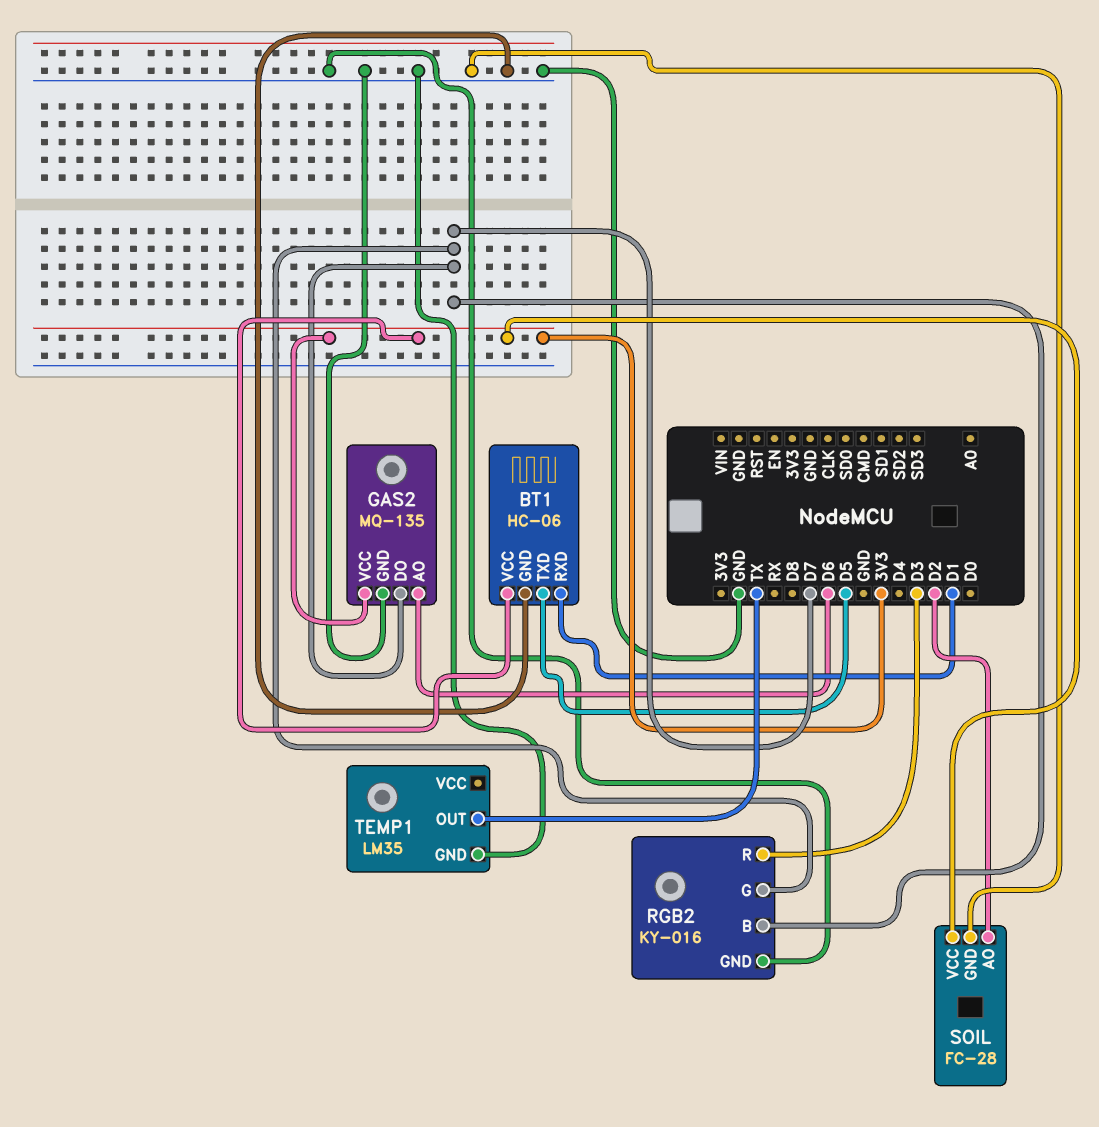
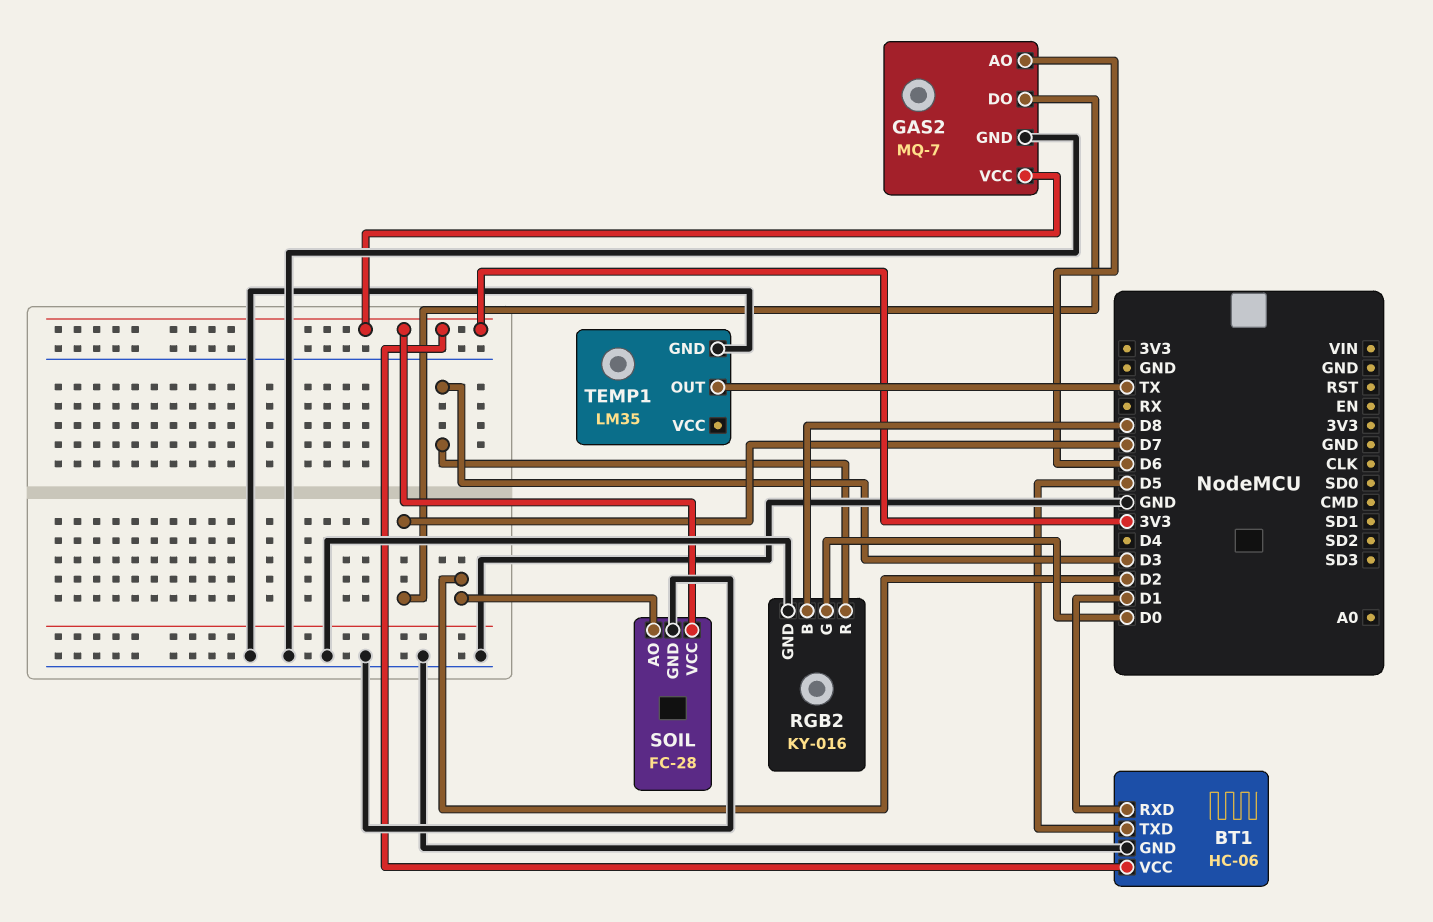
GAS2: MQ-135 -> MQ-7
RGB2 pin B: D7 -> D8
RGB2 pin G: D7 -> D0

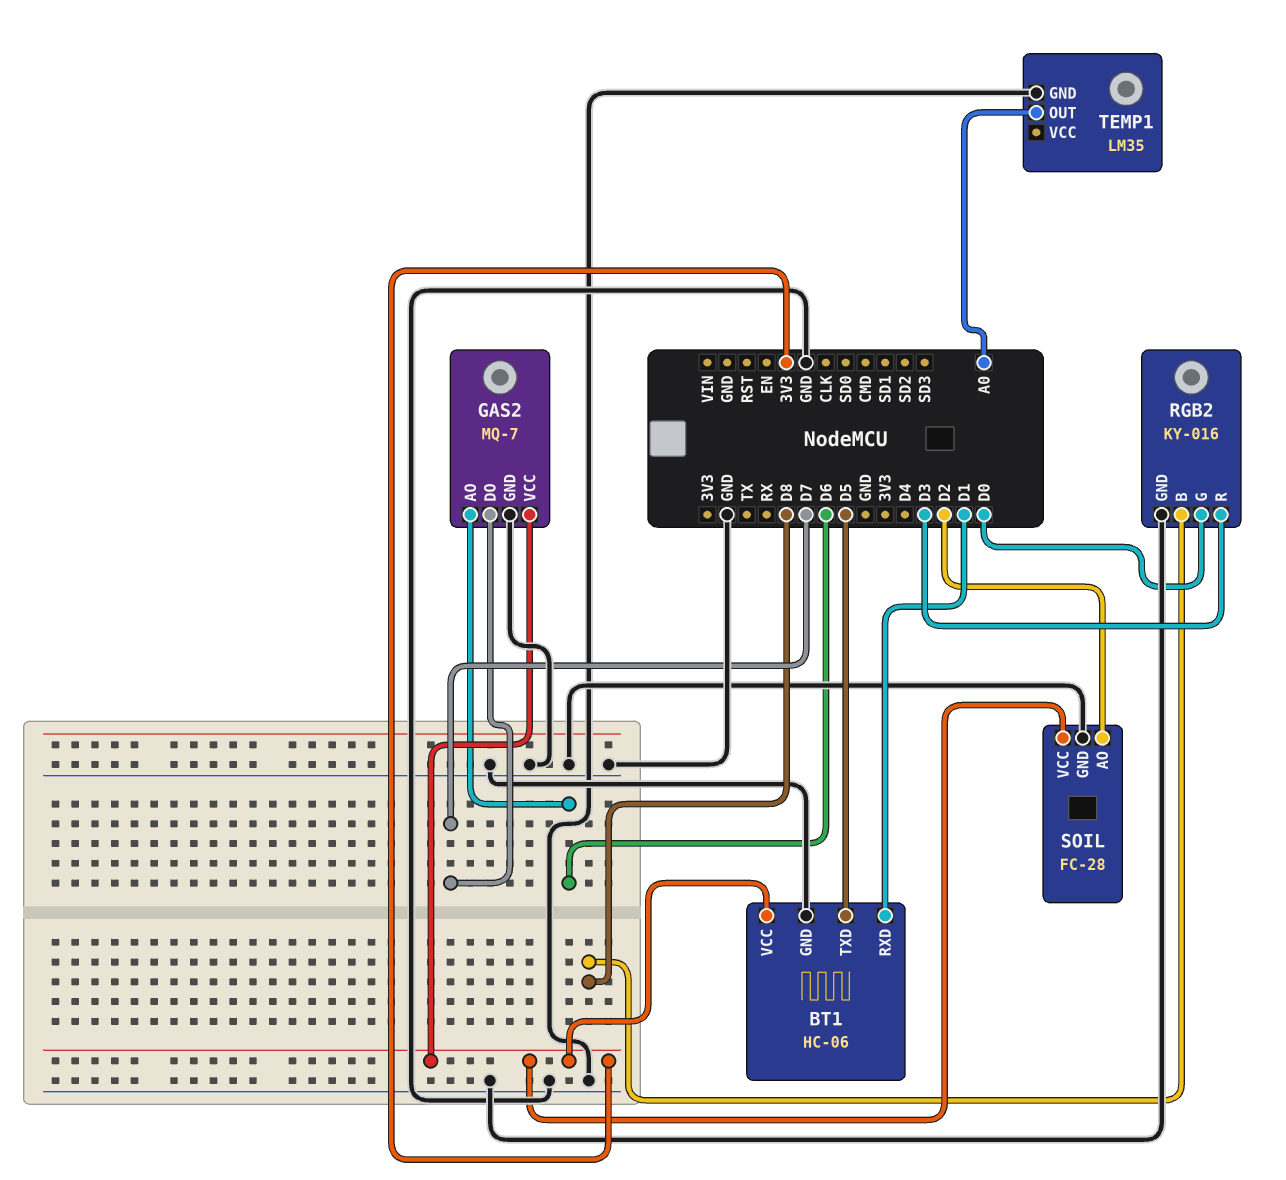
TEMP1 pin OUT: TX -> A0

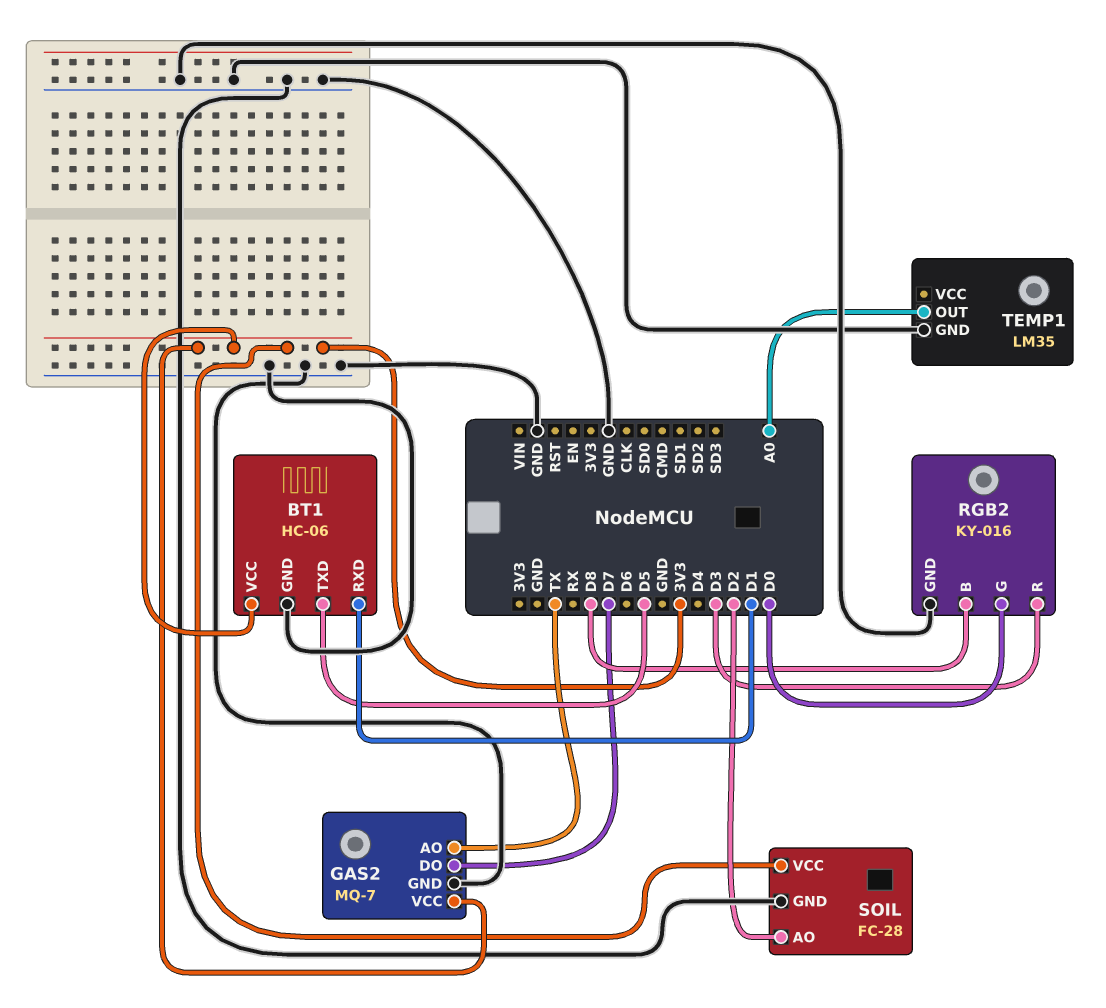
GAS2 pin AO: D6 -> TX

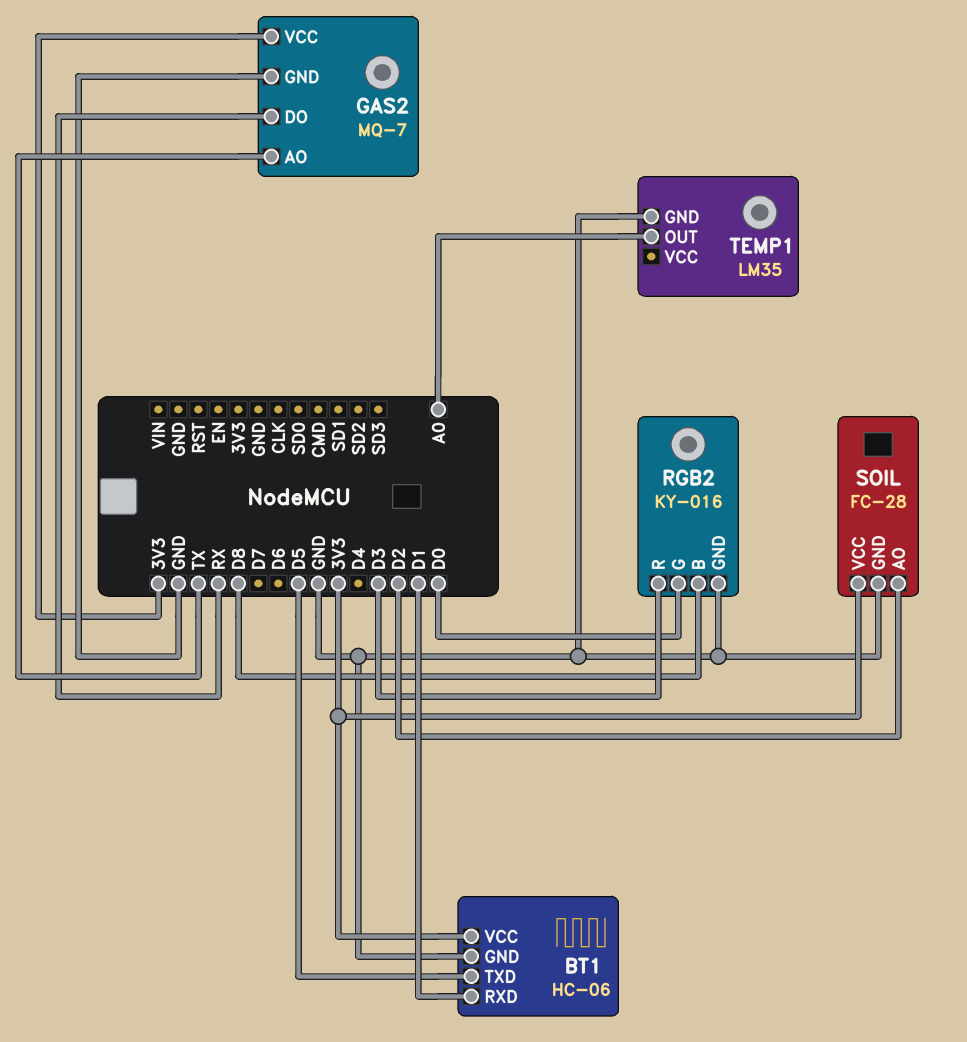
GAS2 pin DO: D7 -> RX

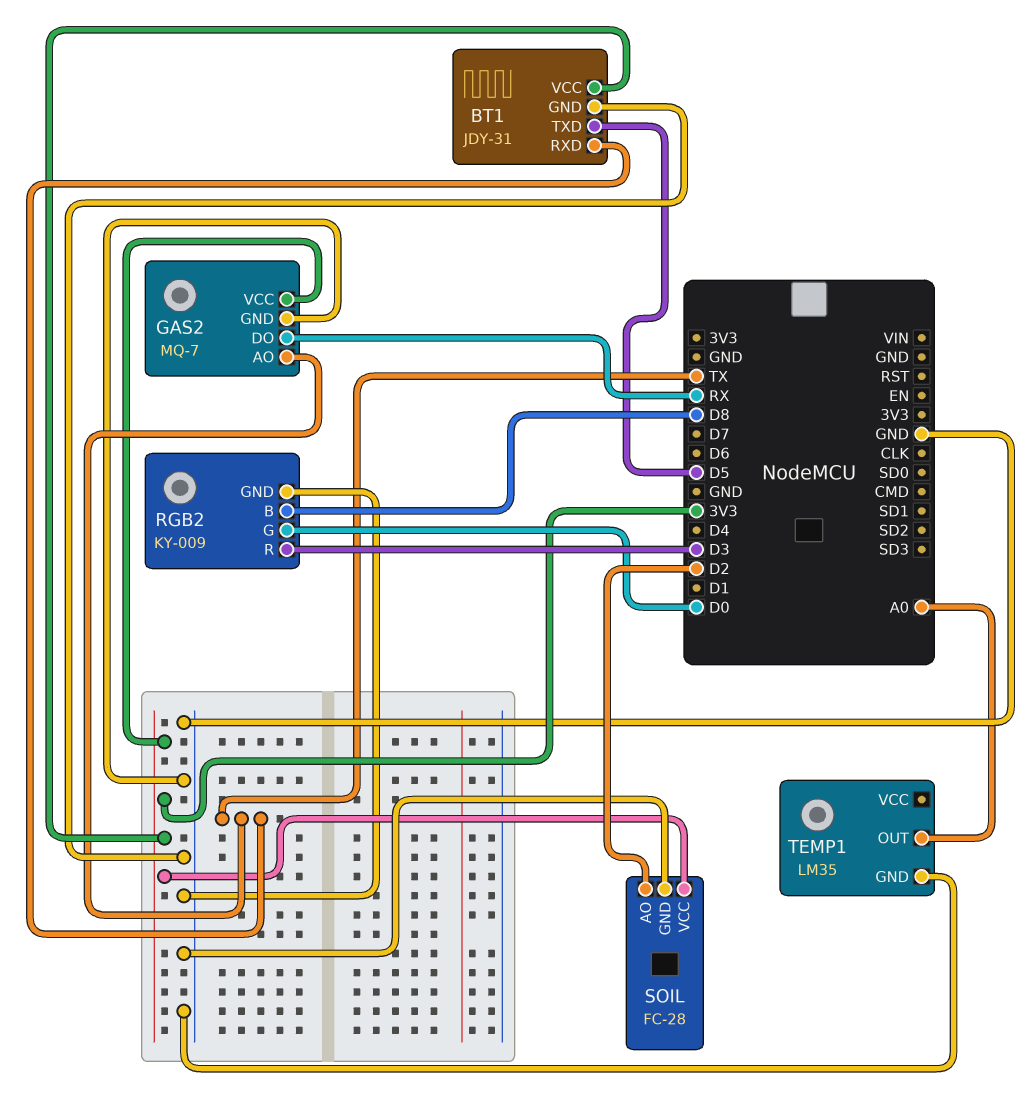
BT1: HC-06 -> JDY-31
BT1 pin RXD: D1 -> TX
RGB2: KY-016 -> KY-009

